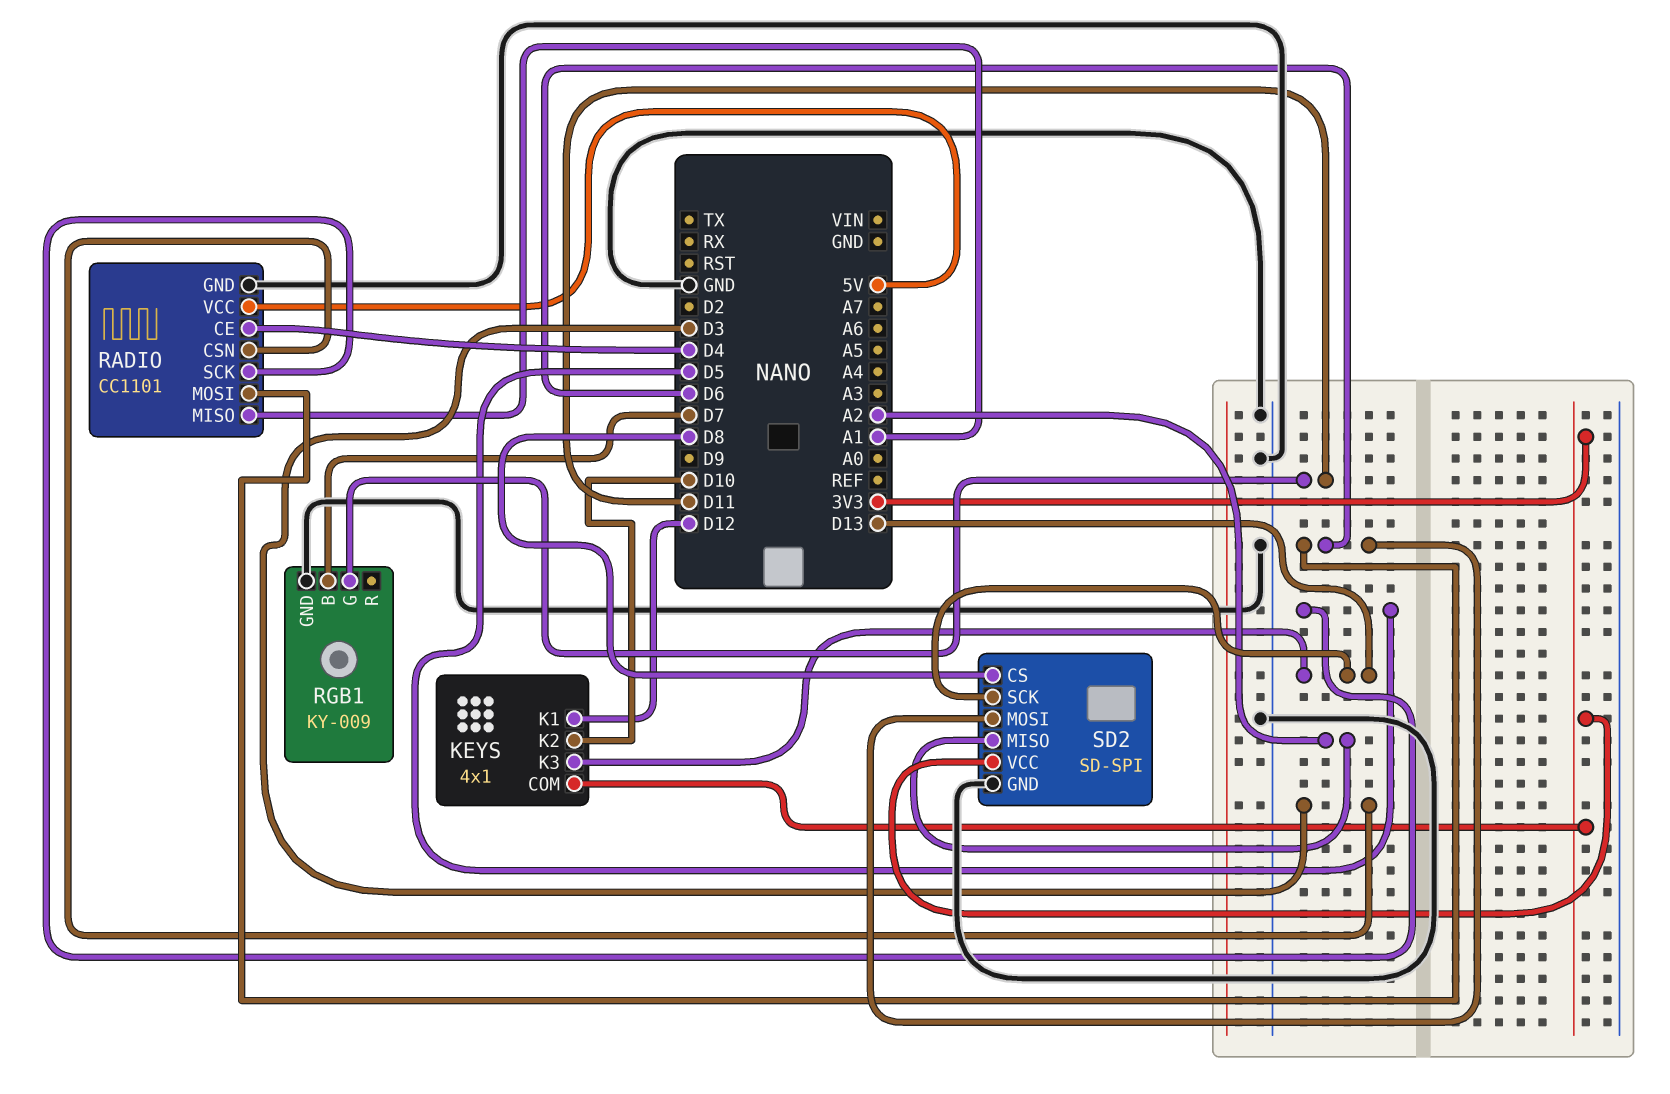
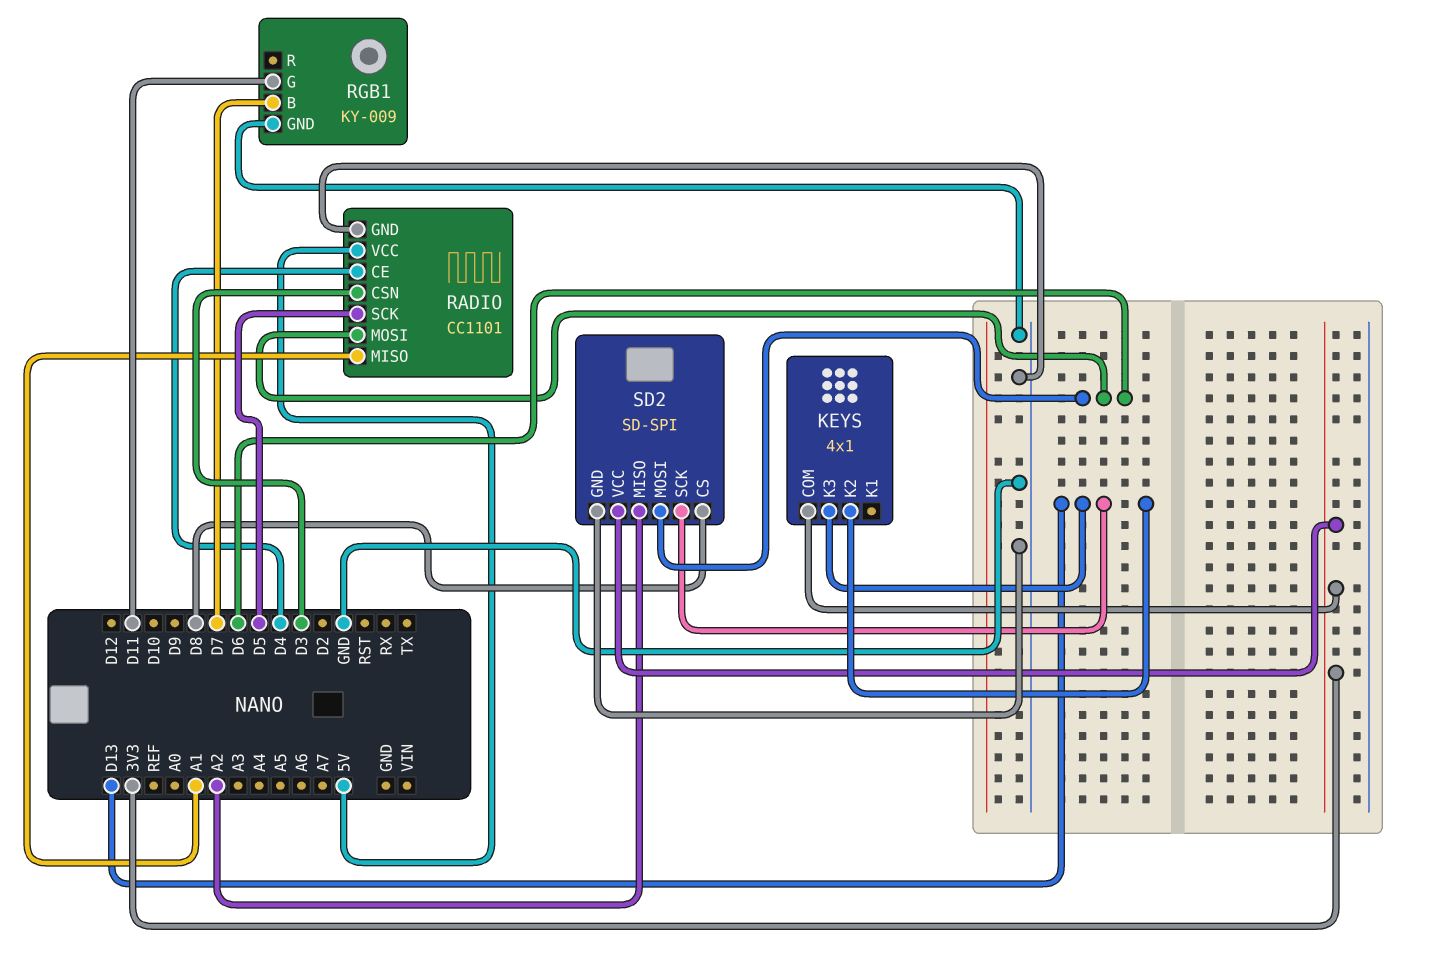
KEYS pin K1: D12 -> none
KEYS pin K2: D10 -> D13

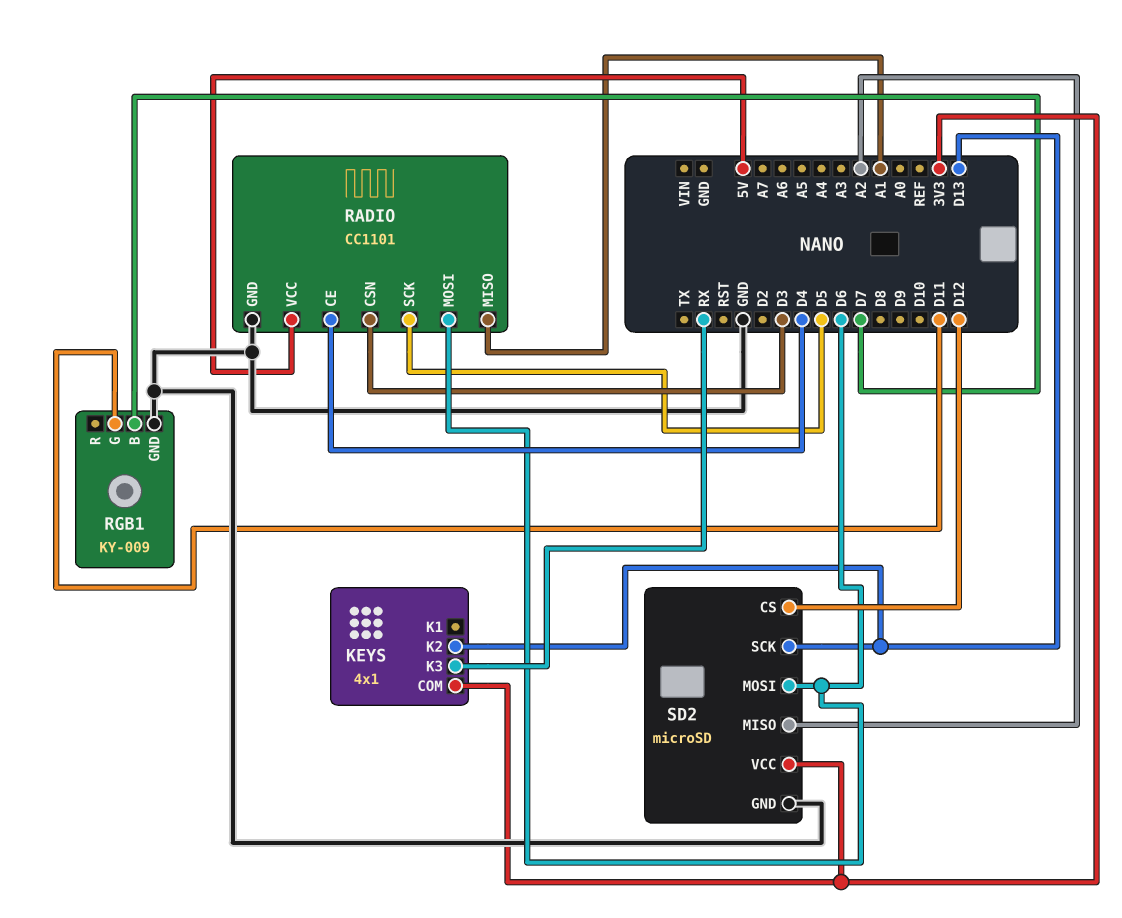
KEYS pin K3: D13 -> RX
SD2: SD-SPI -> microSD
SD2 pin CS: D8 -> D12

